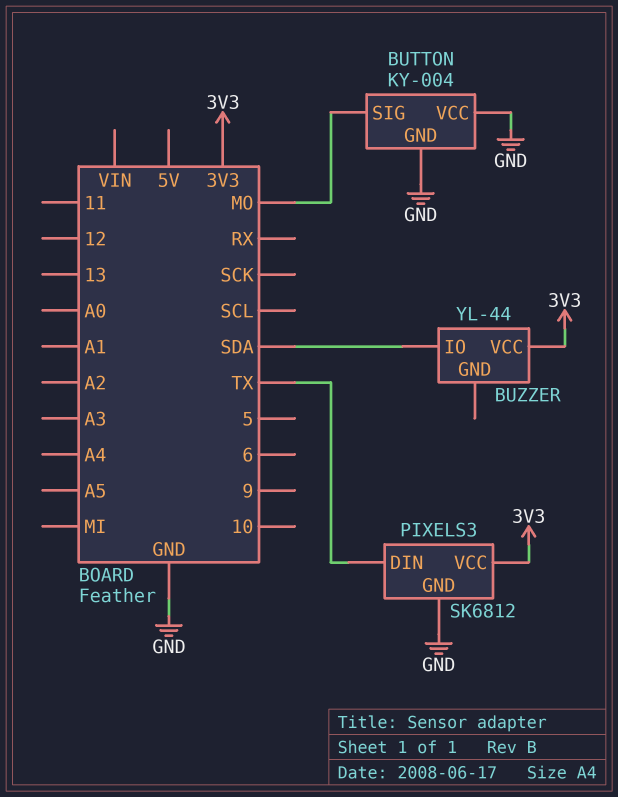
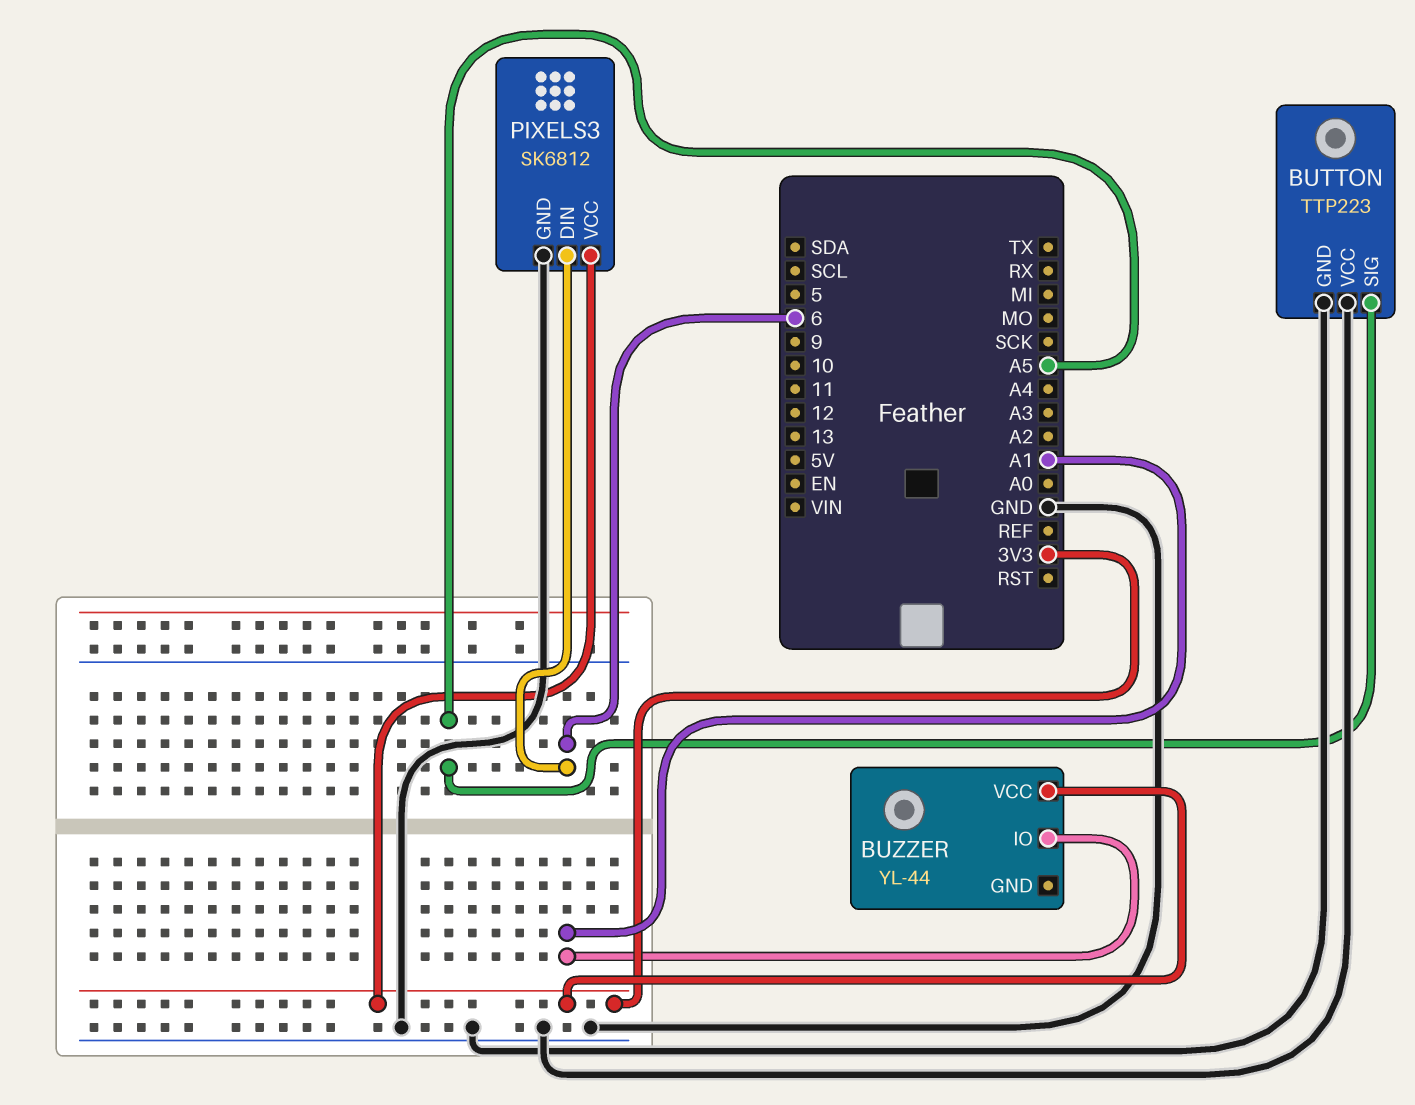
BUTTON: KY-004 -> TTP223
BUTTON pin SIG: MO -> A5
BUZZER pin IO: SDA -> A1
PIXELS3 pin DIN: TX -> 6

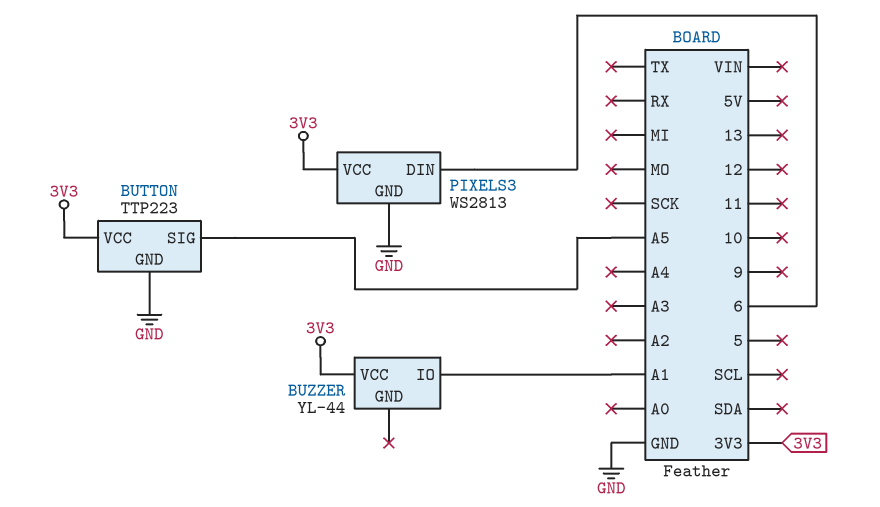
BUTTON pin VCC: GND -> 3V3
PIXELS3: SK6812 -> WS2813

